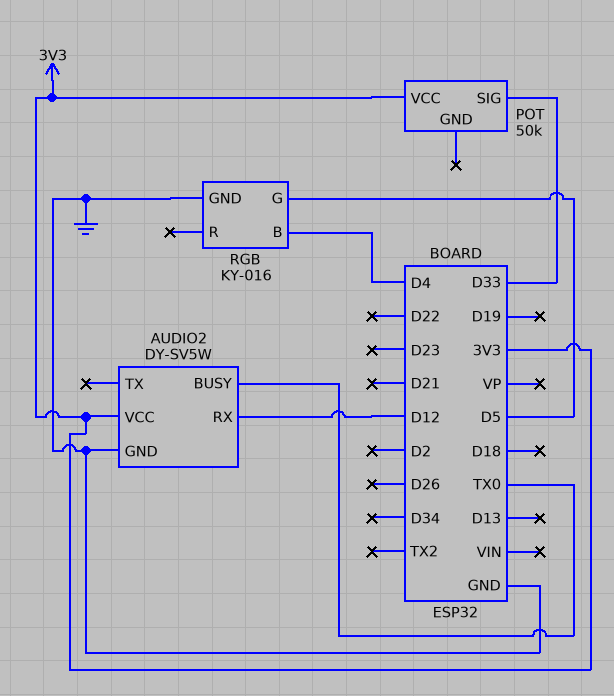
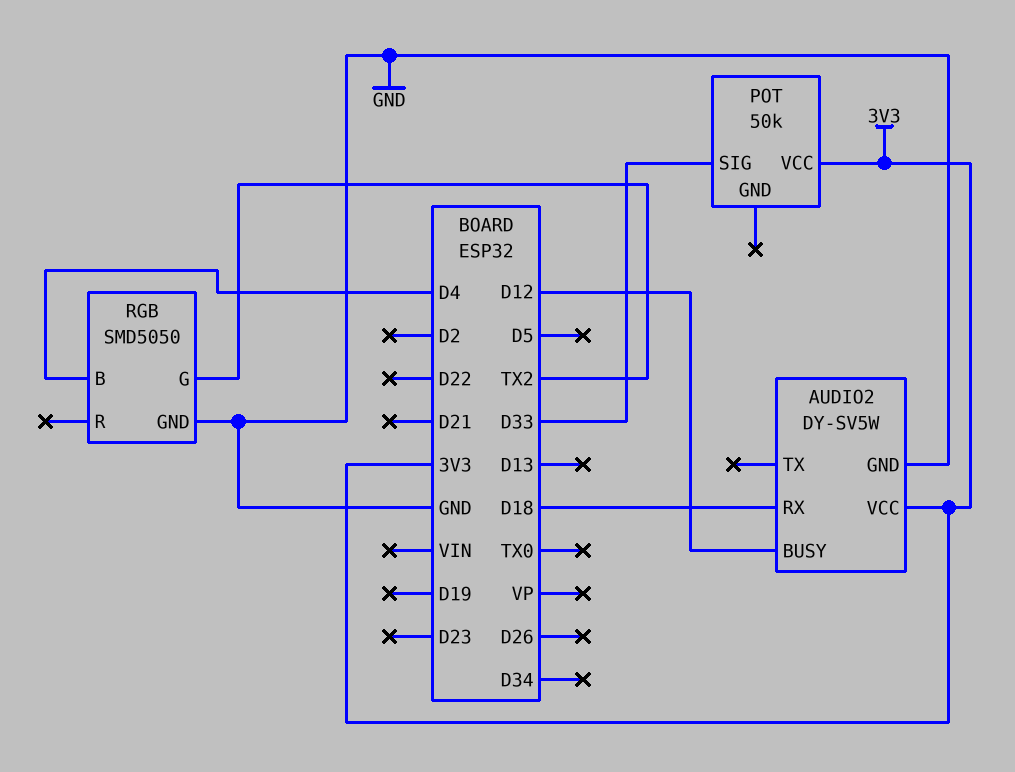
AUDIO2 pin BUSY: TX0 -> D12
AUDIO2 pin RX: D12 -> D18
RGB: KY-016 -> SMD5050
RGB pin G: D5 -> TX2

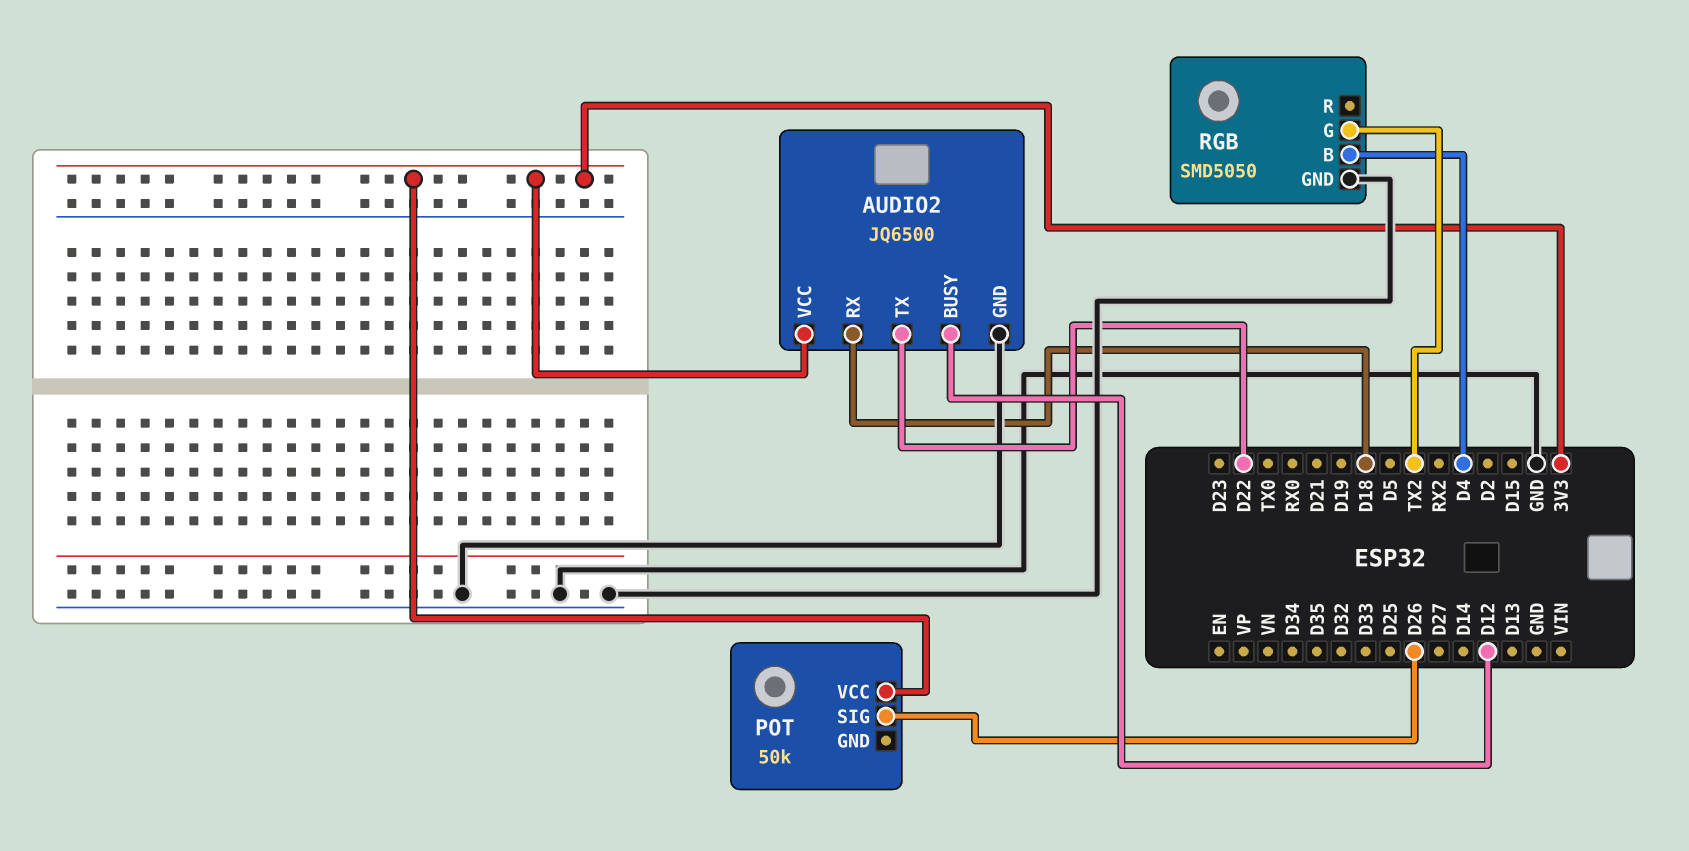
AUDIO2: DY-SV5W -> JQ6500
AUDIO2 pin TX: none -> D22
POT pin SIG: D33 -> D26

